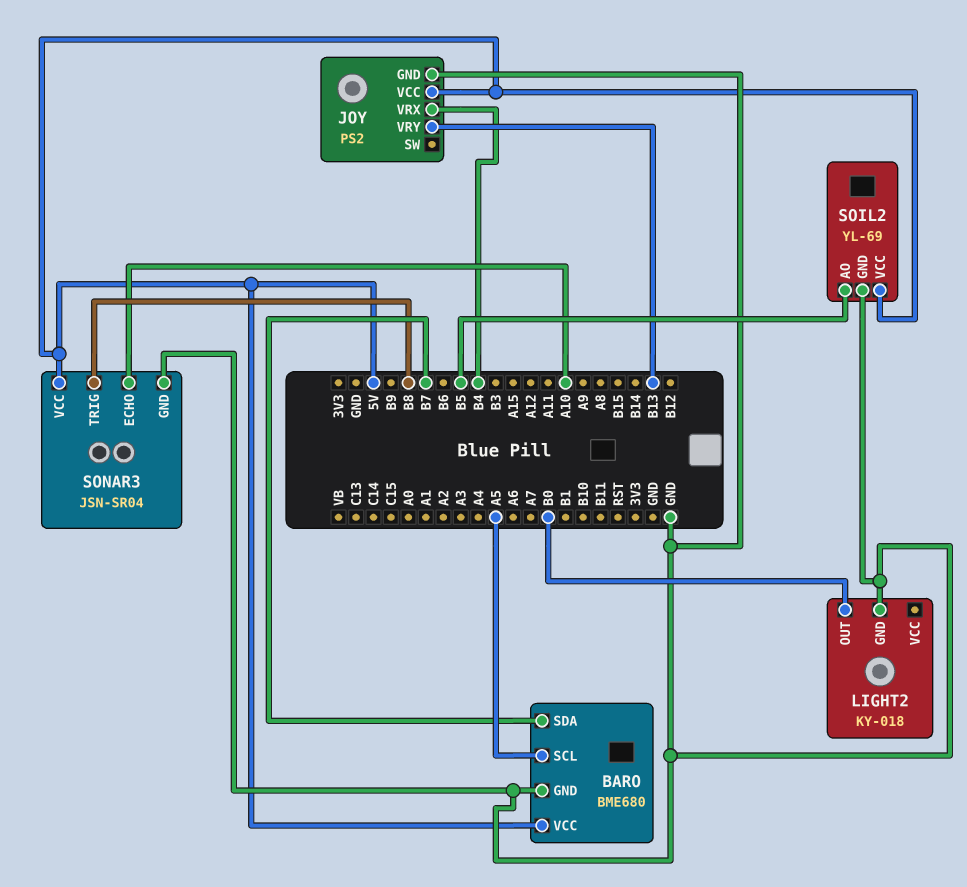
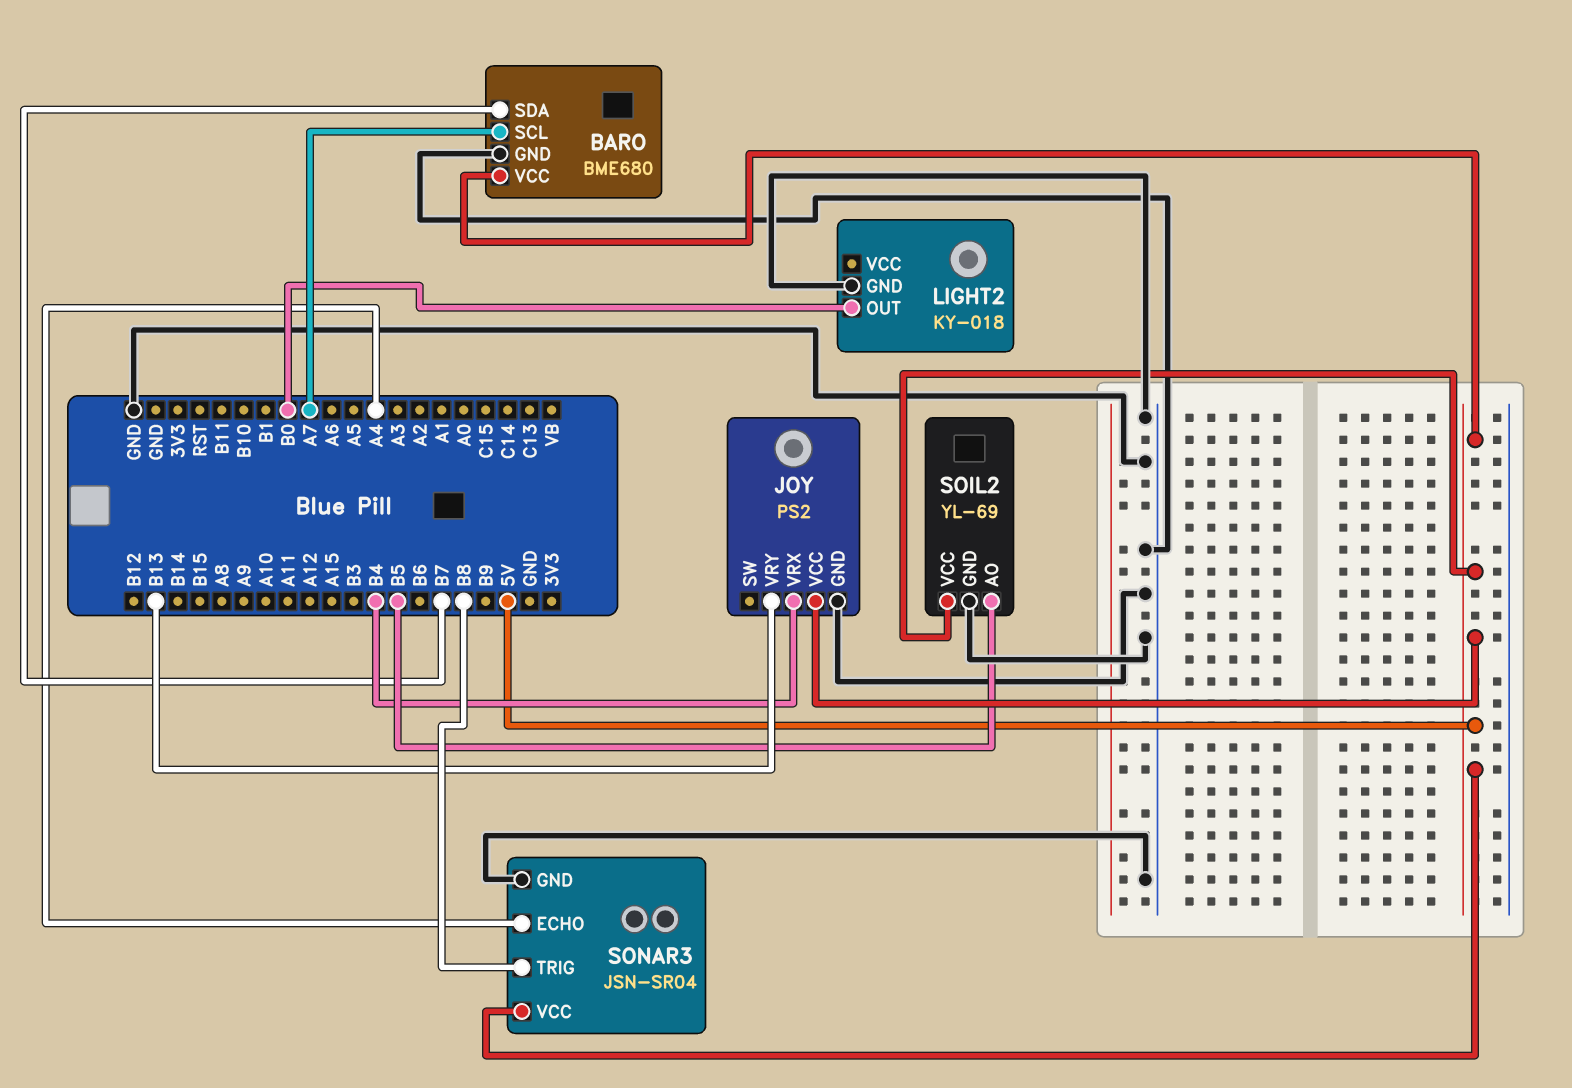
BARO pin SCL: A5 -> A7
SONAR3 pin ECHO: A10 -> A4

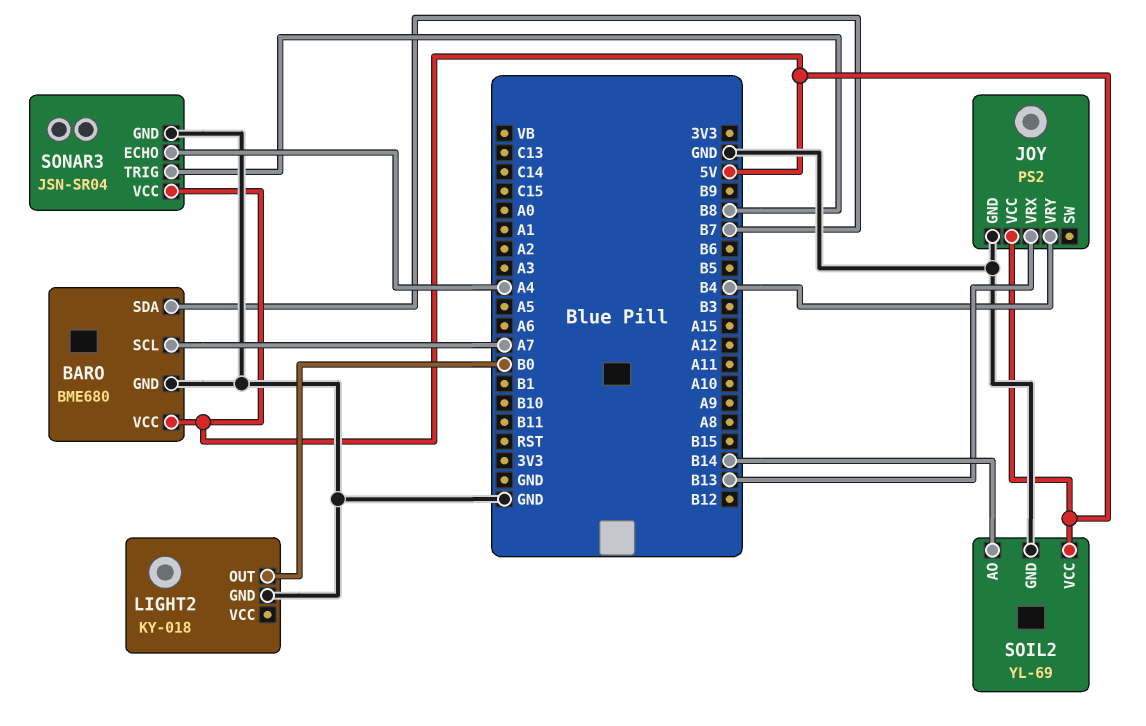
JOY pin VRX: B4 -> B13
JOY pin VRY: B13 -> B4
SOIL2 pin AO: B5 -> B14

